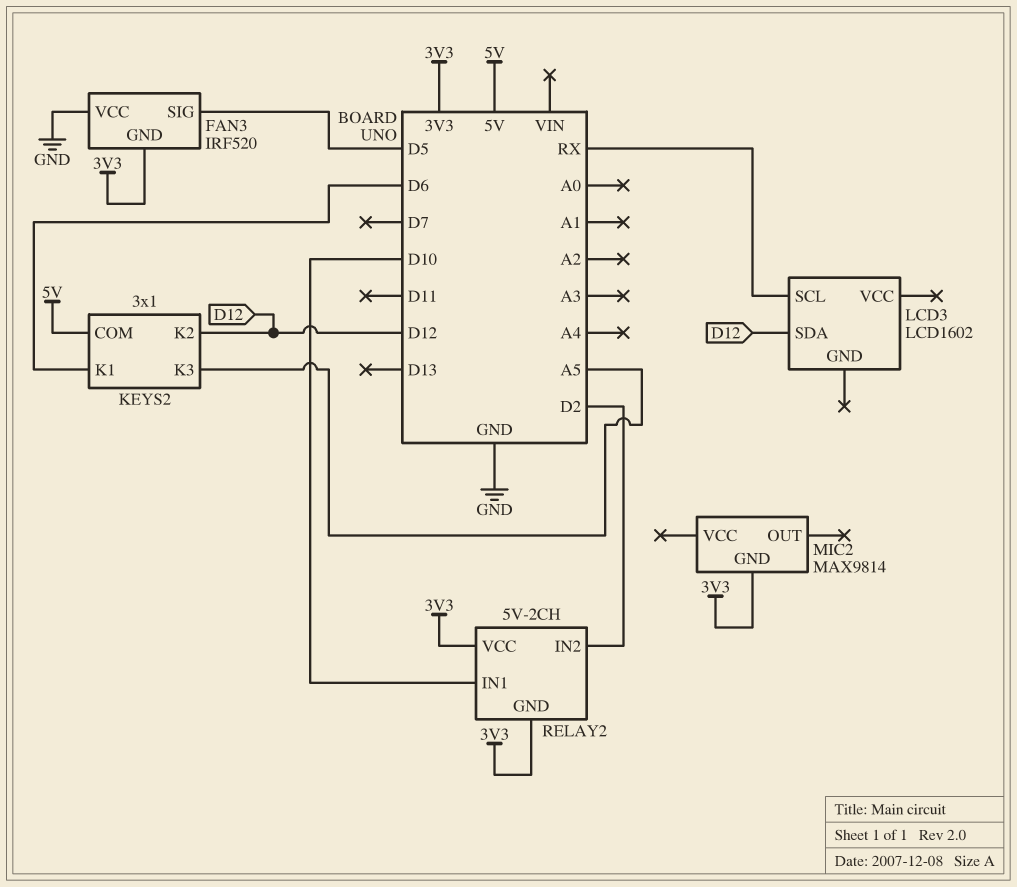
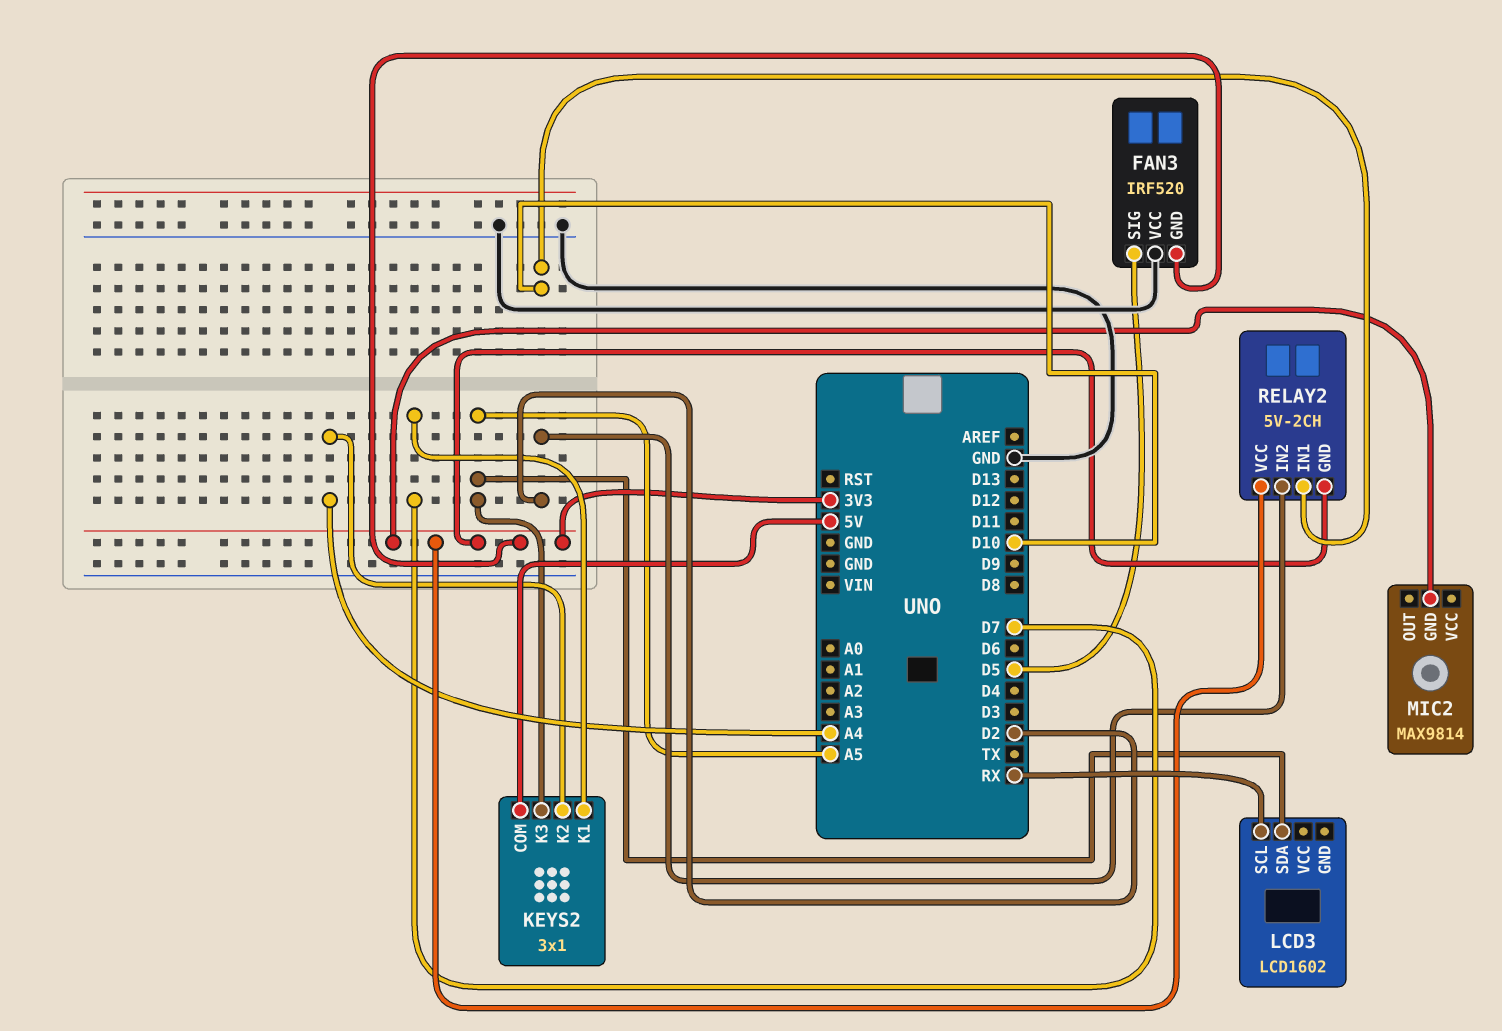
KEYS2 pin K1: D6 -> D7
KEYS2 pin K2: D12 -> A4
LCD3 pin SDA: D12 -> A5

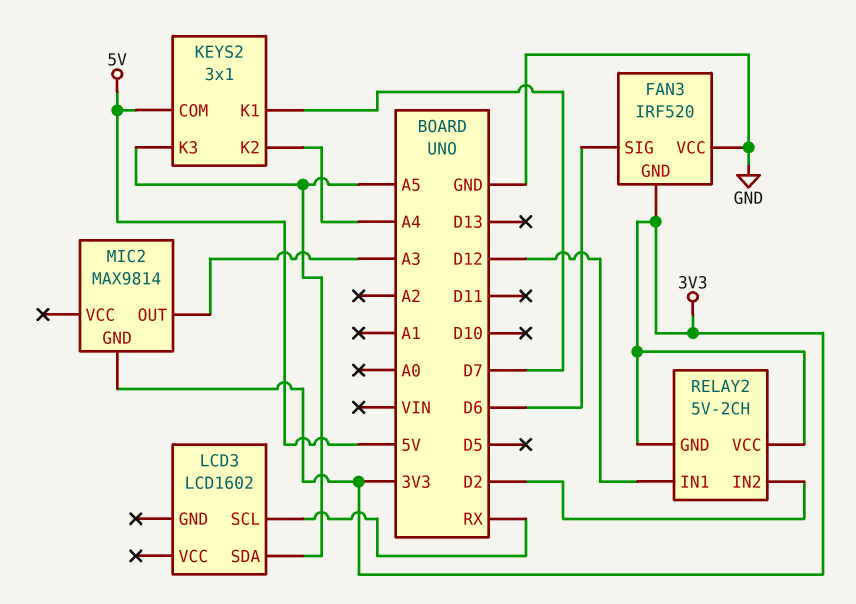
FAN3 pin SIG: D5 -> D6
MIC2 pin OUT: none -> A3
RELAY2 pin IN1: D10 -> D12

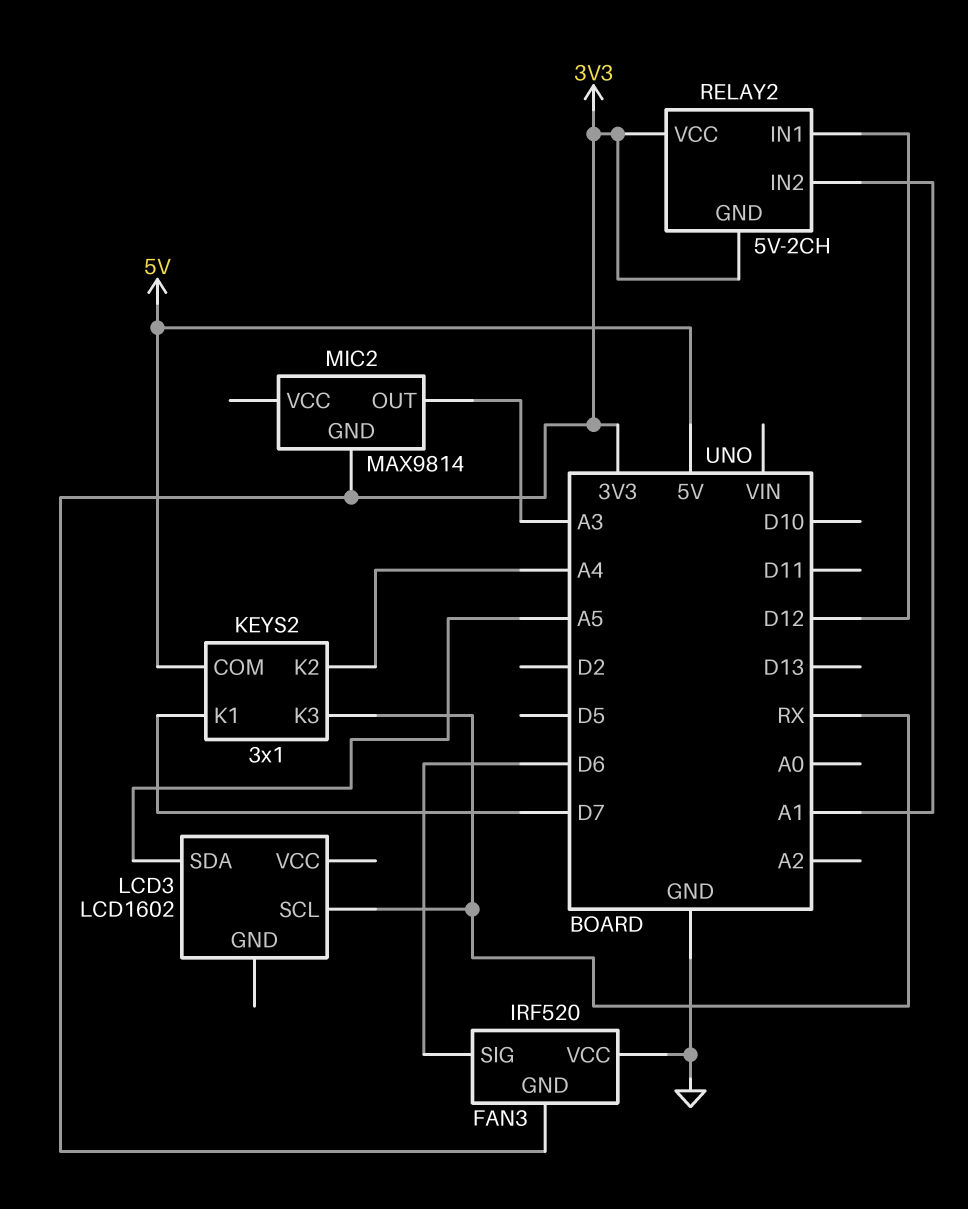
KEYS2 pin K3: A5 -> RX
RELAY2 pin IN2: D2 -> A1

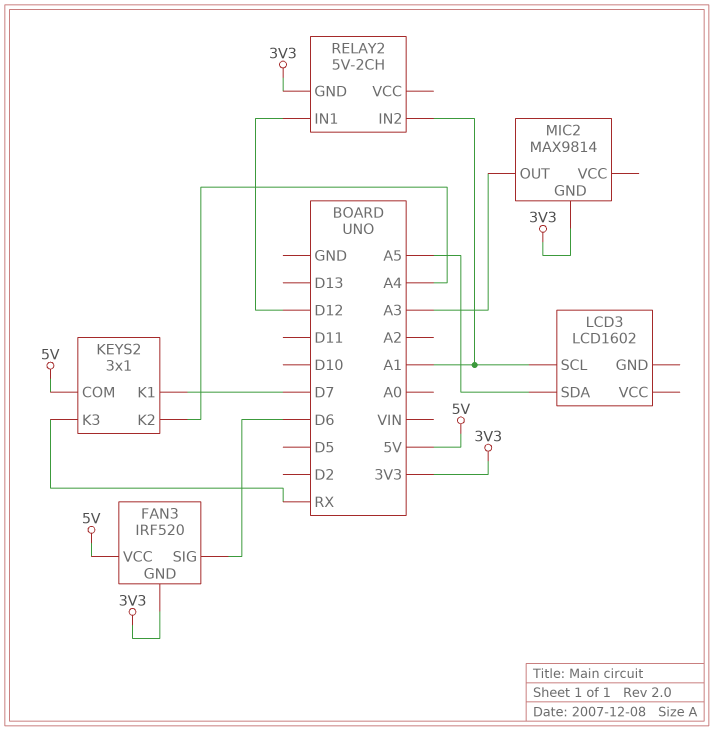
FAN3 pin VCC: GND -> 5V
LCD3 pin SCL: RX -> A1
RELAY2 pin VCC: 3V3 -> none

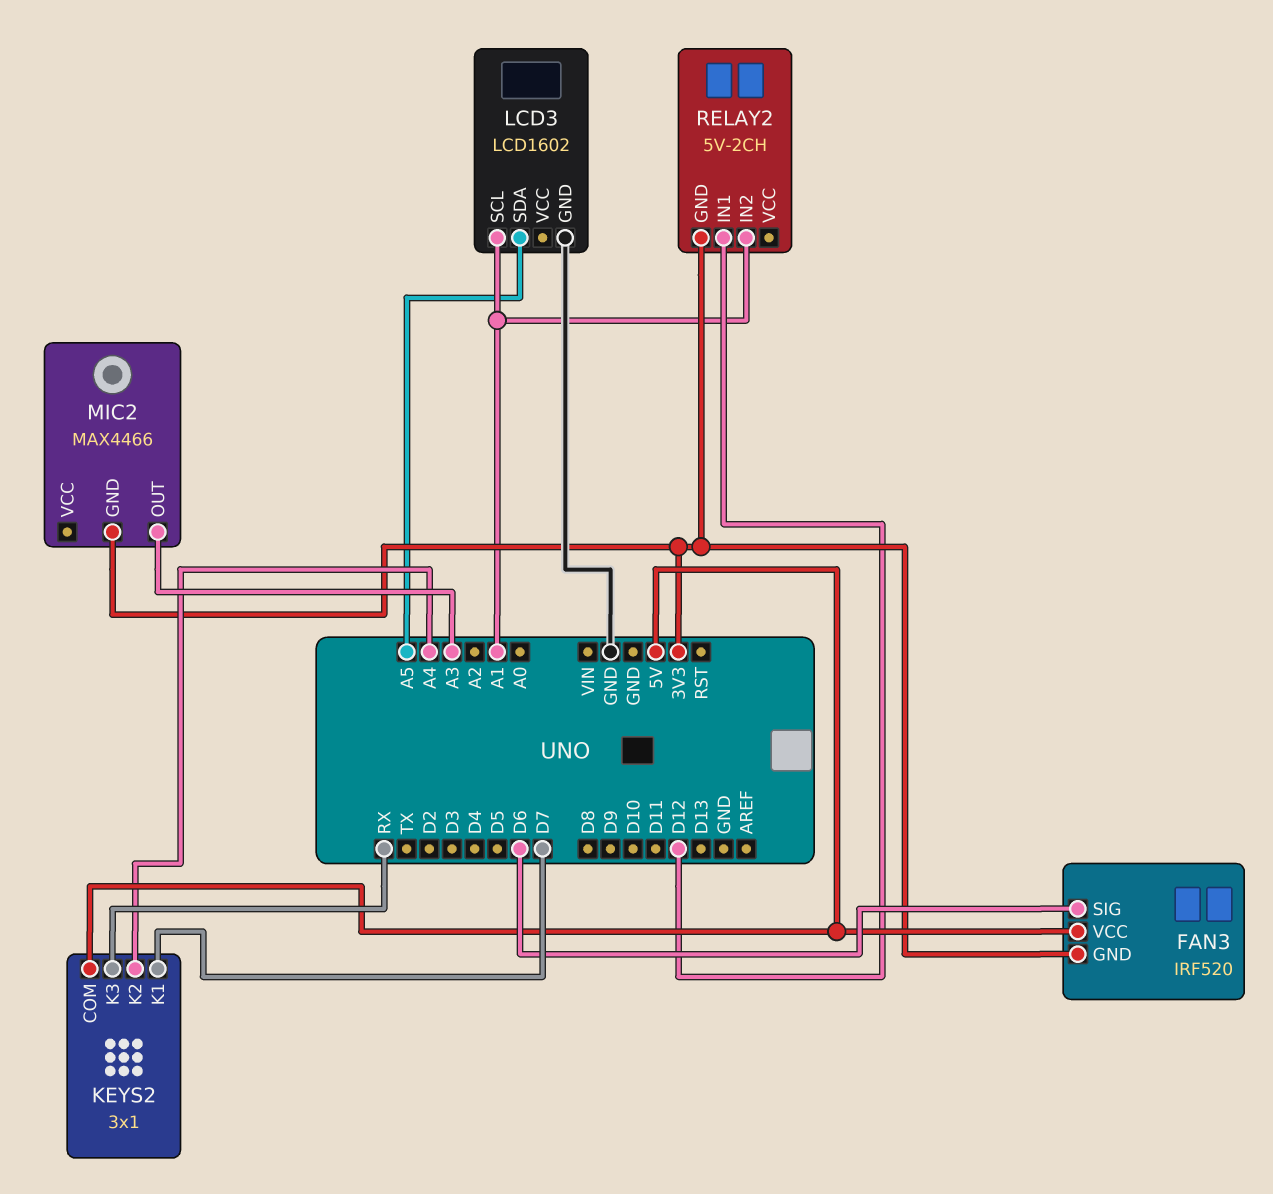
LCD3 pin GND: none -> GND
MIC2: MAX9814 -> MAX4466

